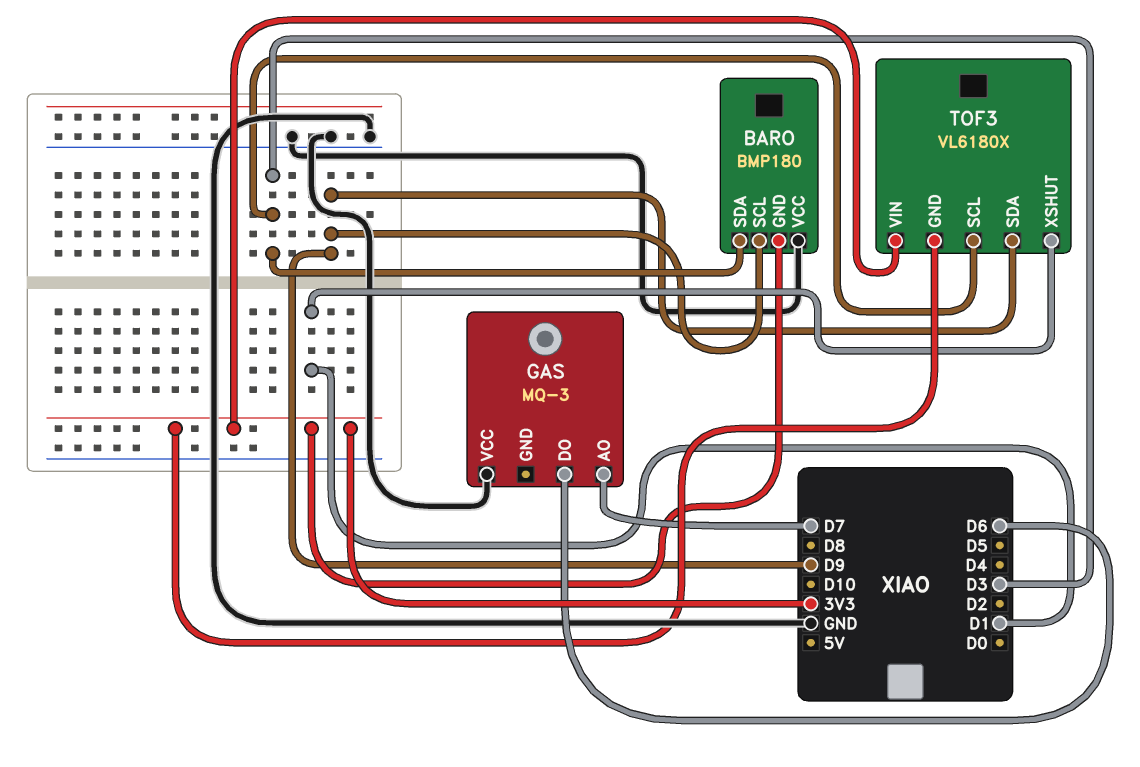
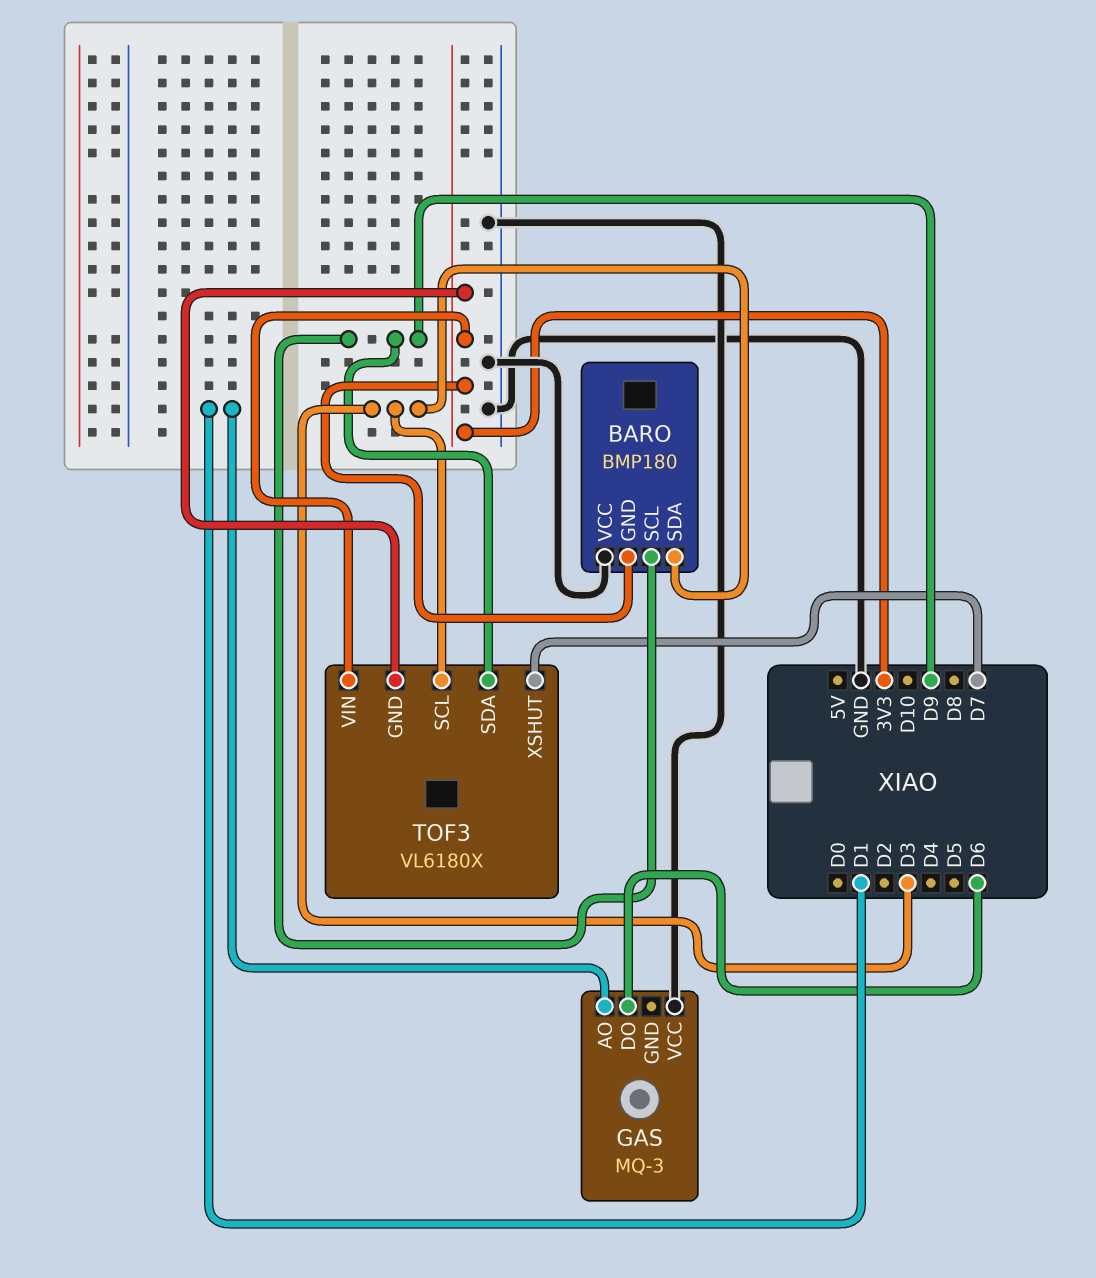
GAS pin AO: D7 -> D1
TOF3 pin XSHUT: D1 -> D7

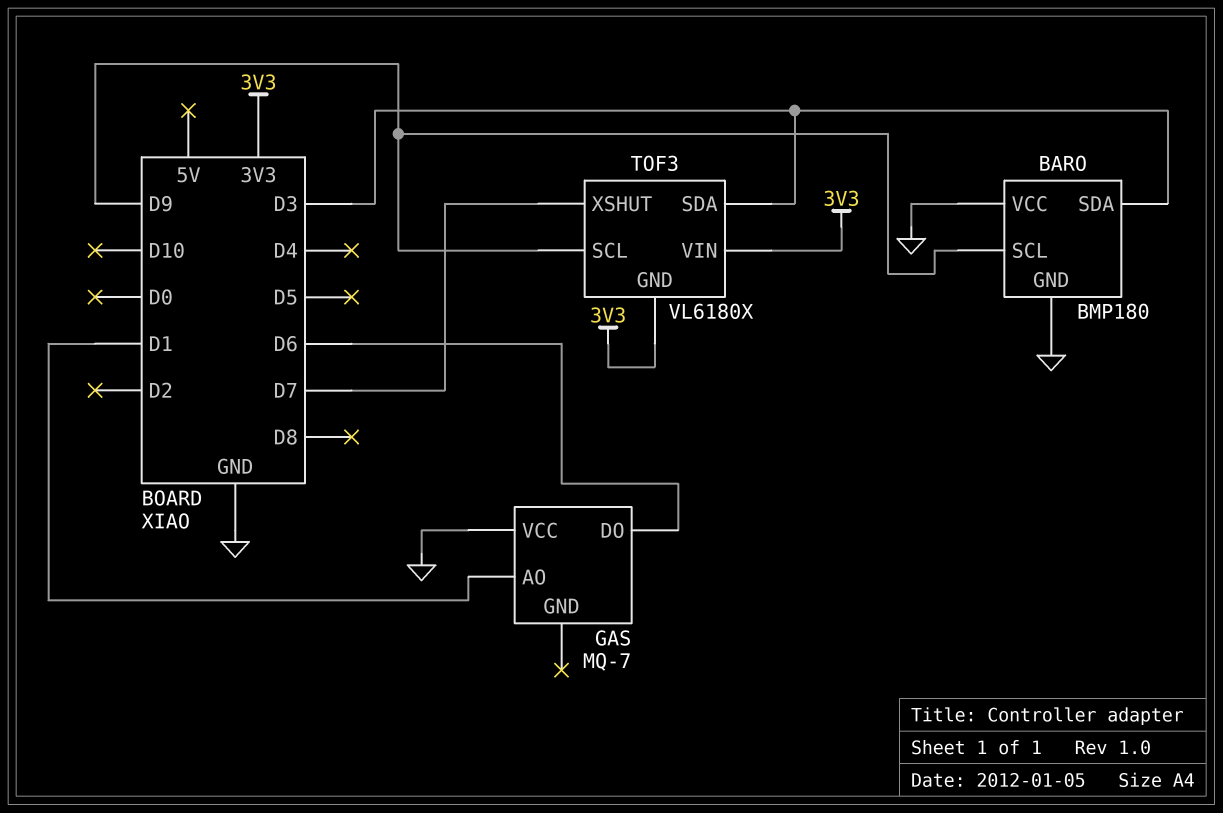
BARO pin GND: 3V3 -> GND
GAS: MQ-3 -> MQ-7
TOF3 pin SCL: D3 -> D9
TOF3 pin SDA: D9 -> D3

